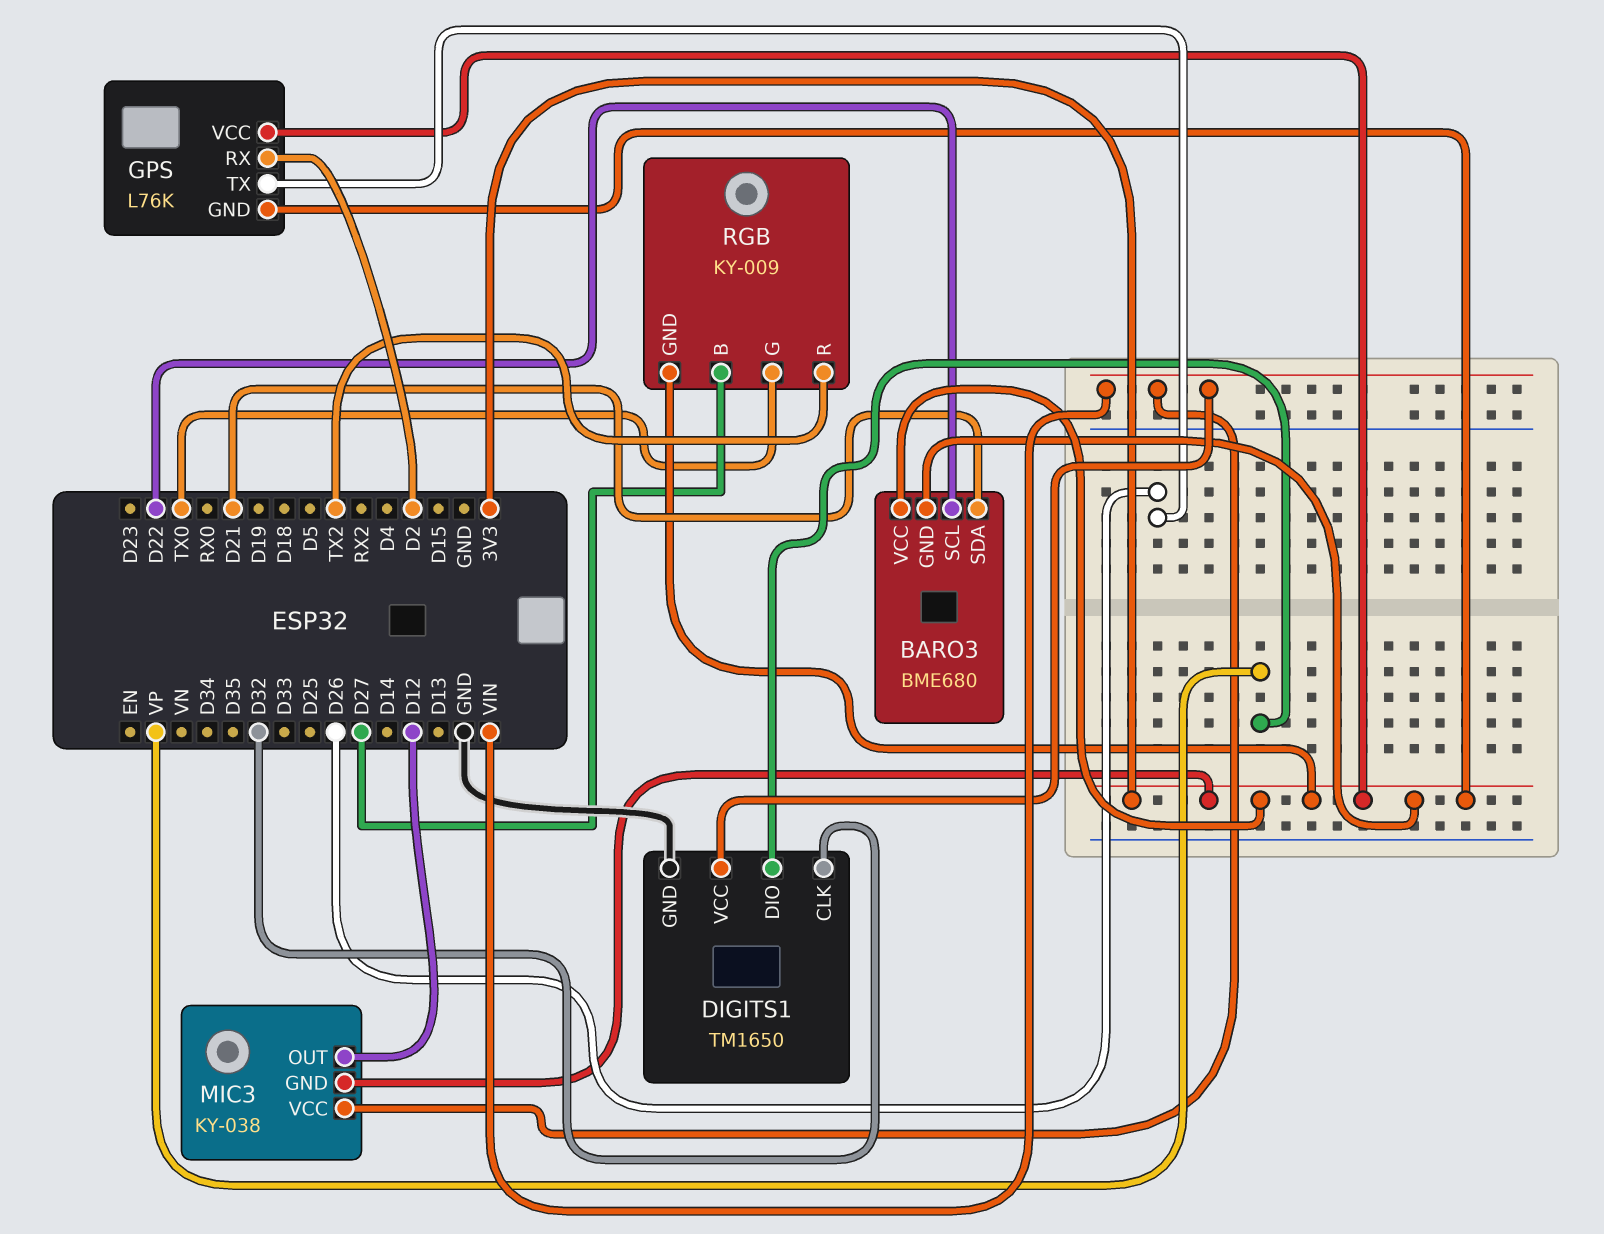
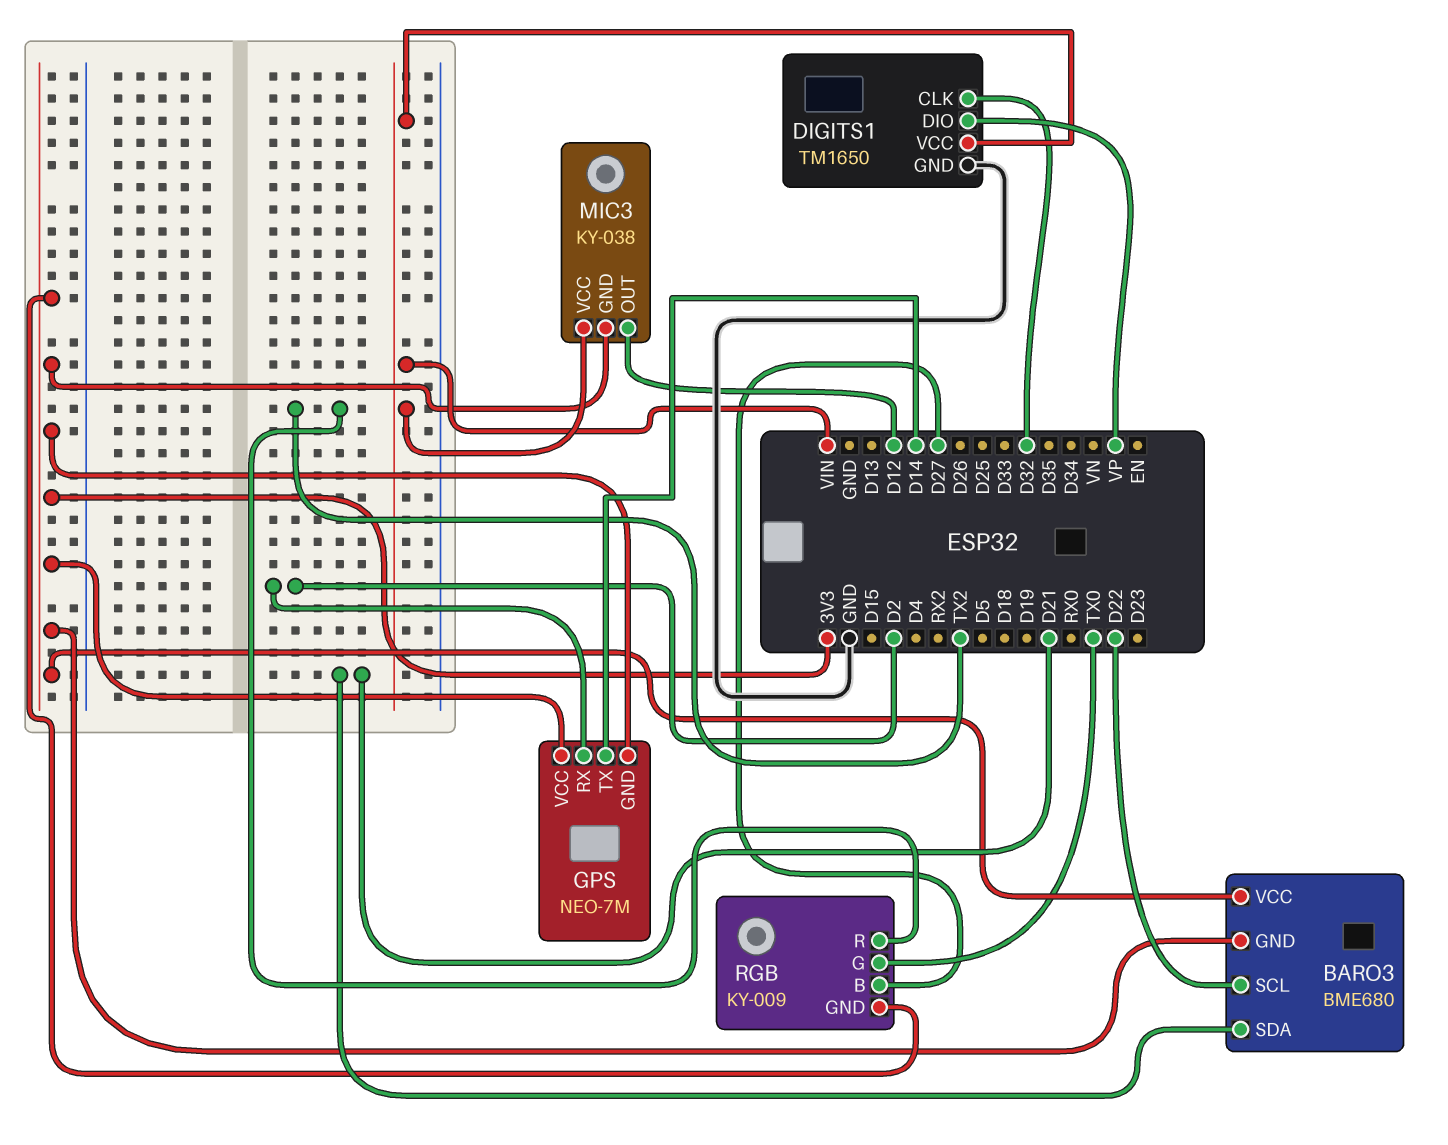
GPS: L76K -> NEO-7M
GPS pin TX: D26 -> D14

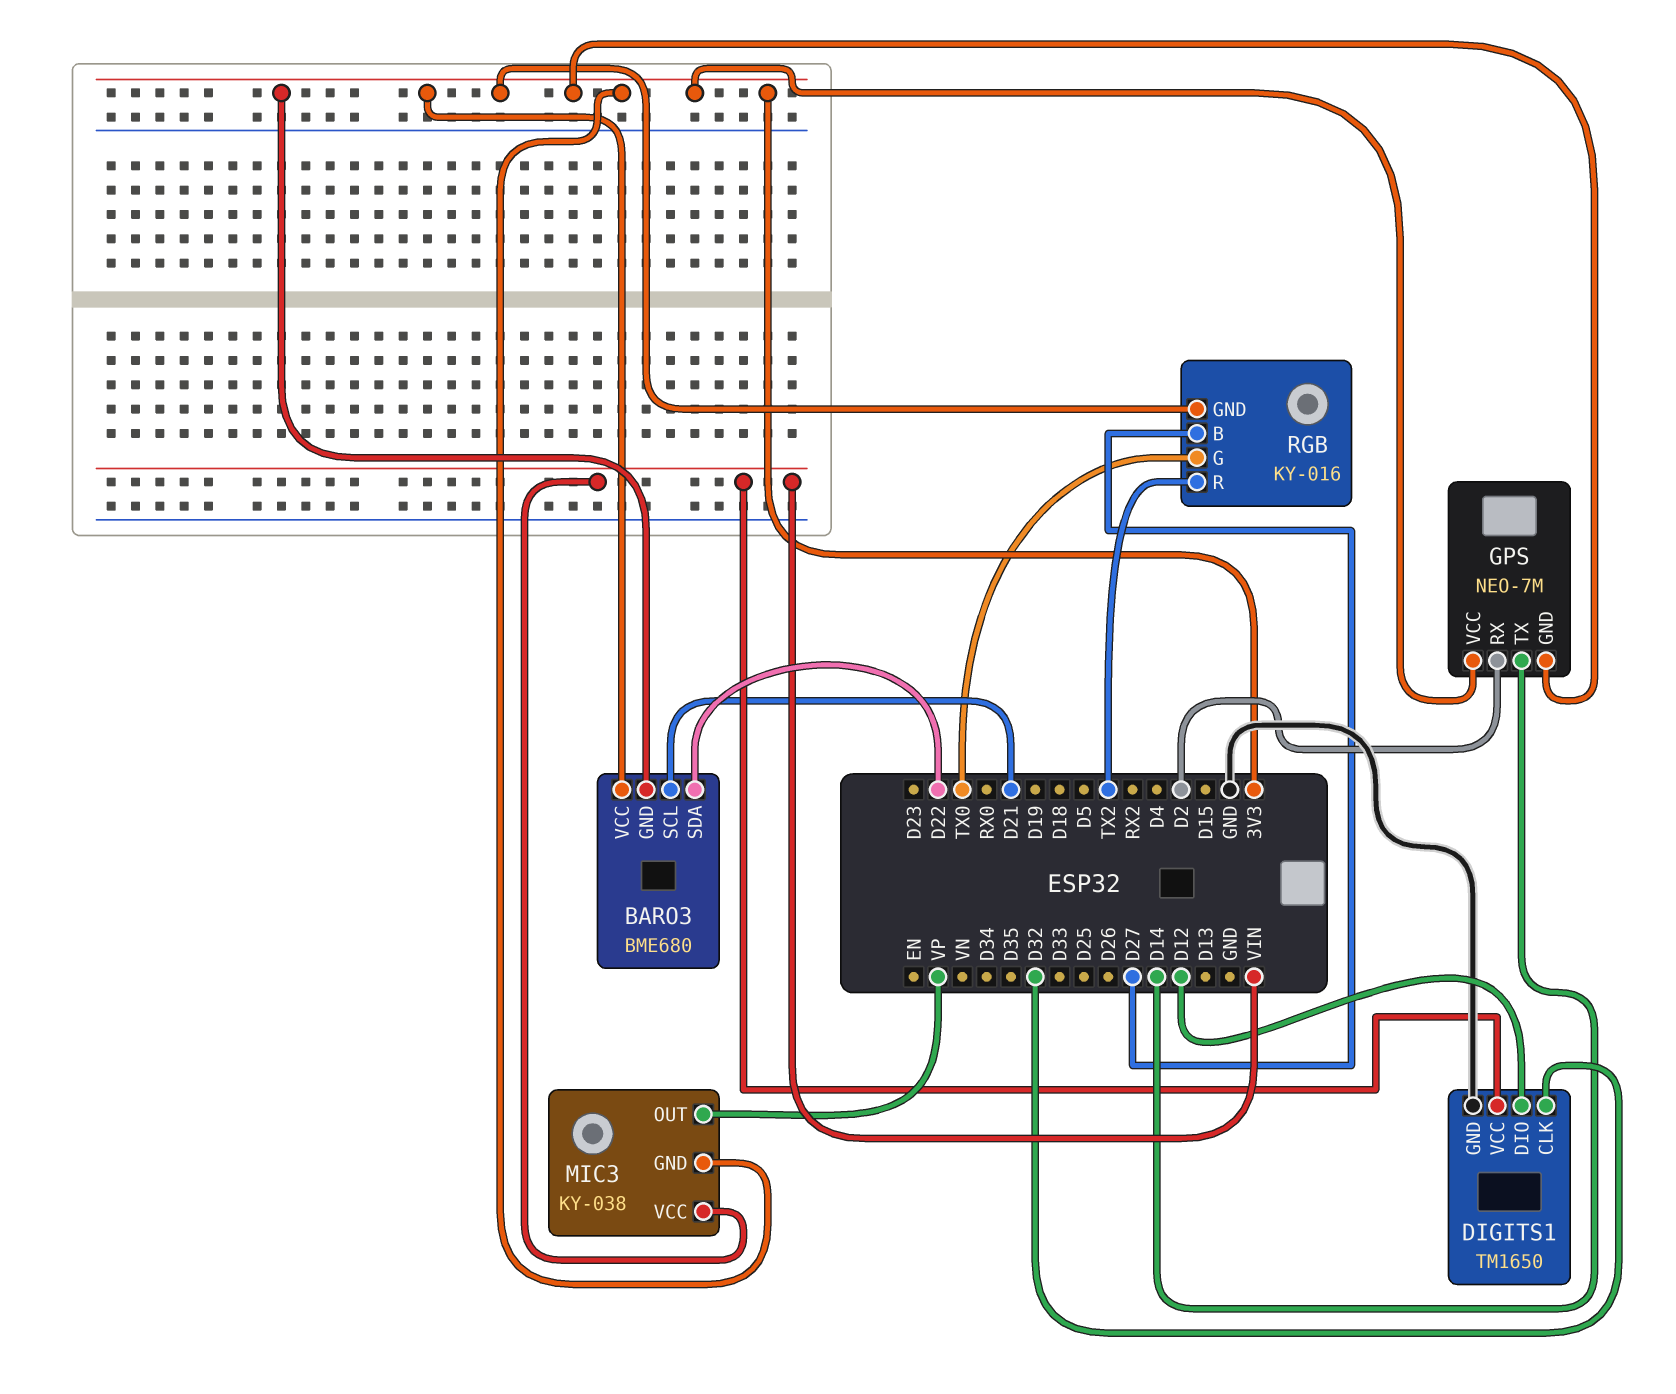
BARO3 pin SCL: D22 -> D21
BARO3 pin SDA: D21 -> D22
DIGITS1 pin DIO: VP -> D12
MIC3 pin OUT: D12 -> VP
RGB: KY-009 -> KY-016

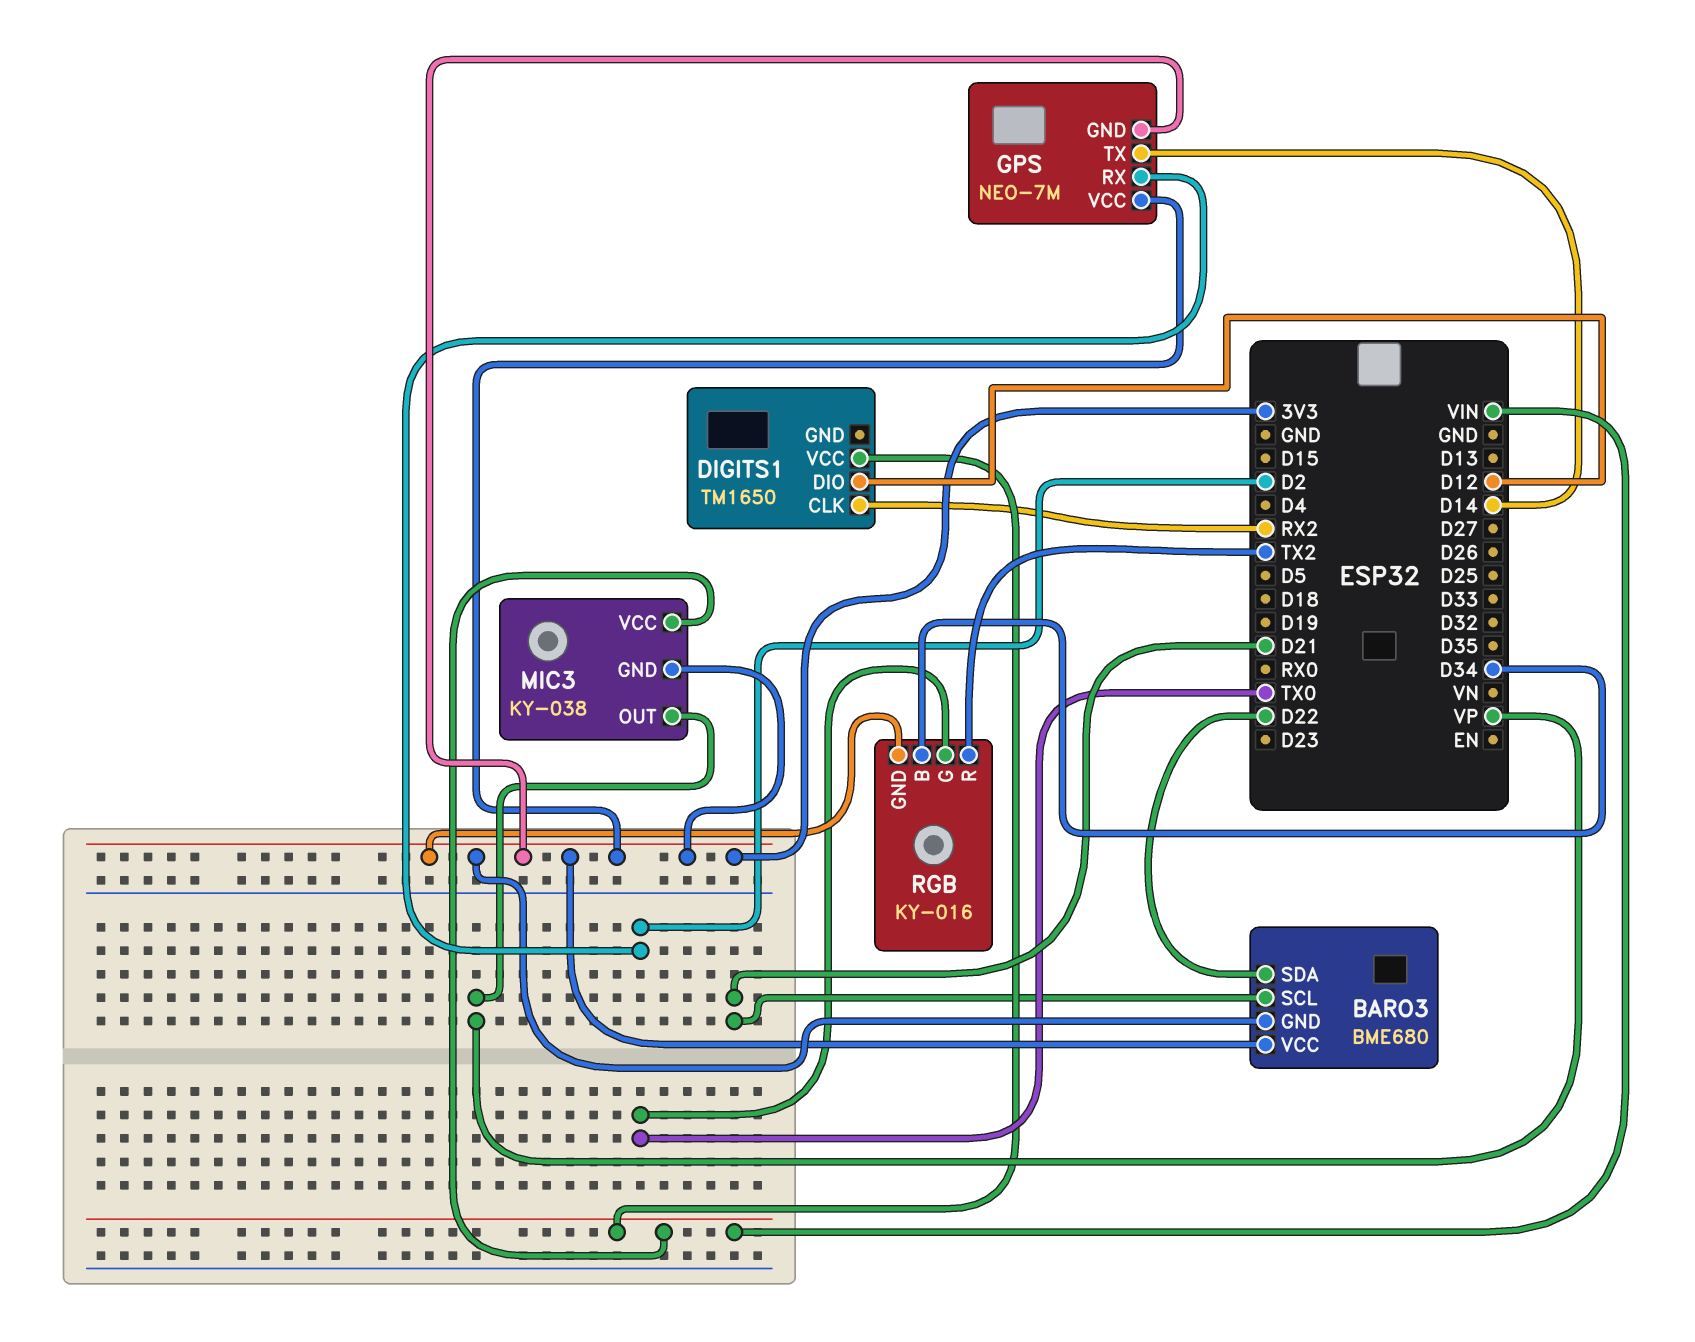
DIGITS1 pin CLK: D32 -> RX2
DIGITS1 pin GND: GND -> none
RGB pin B: D27 -> D34

